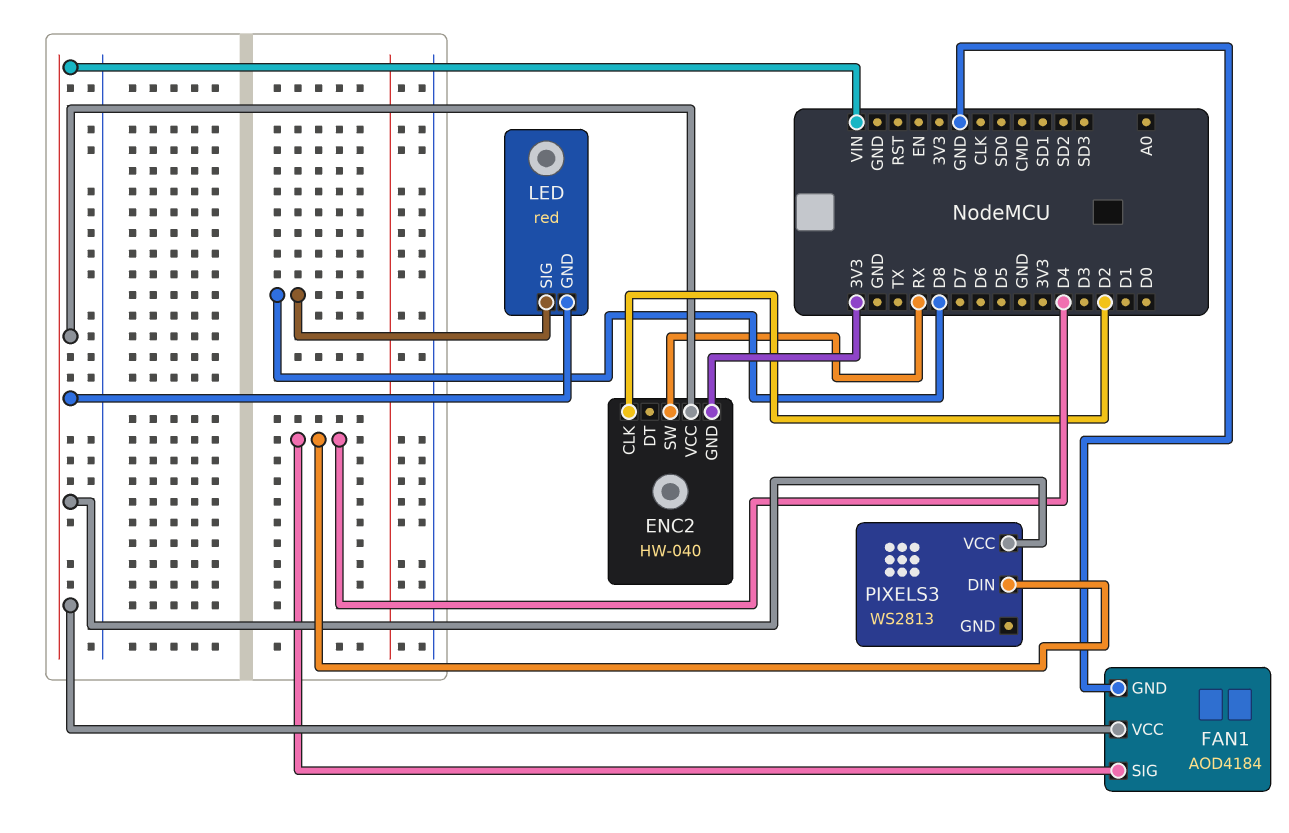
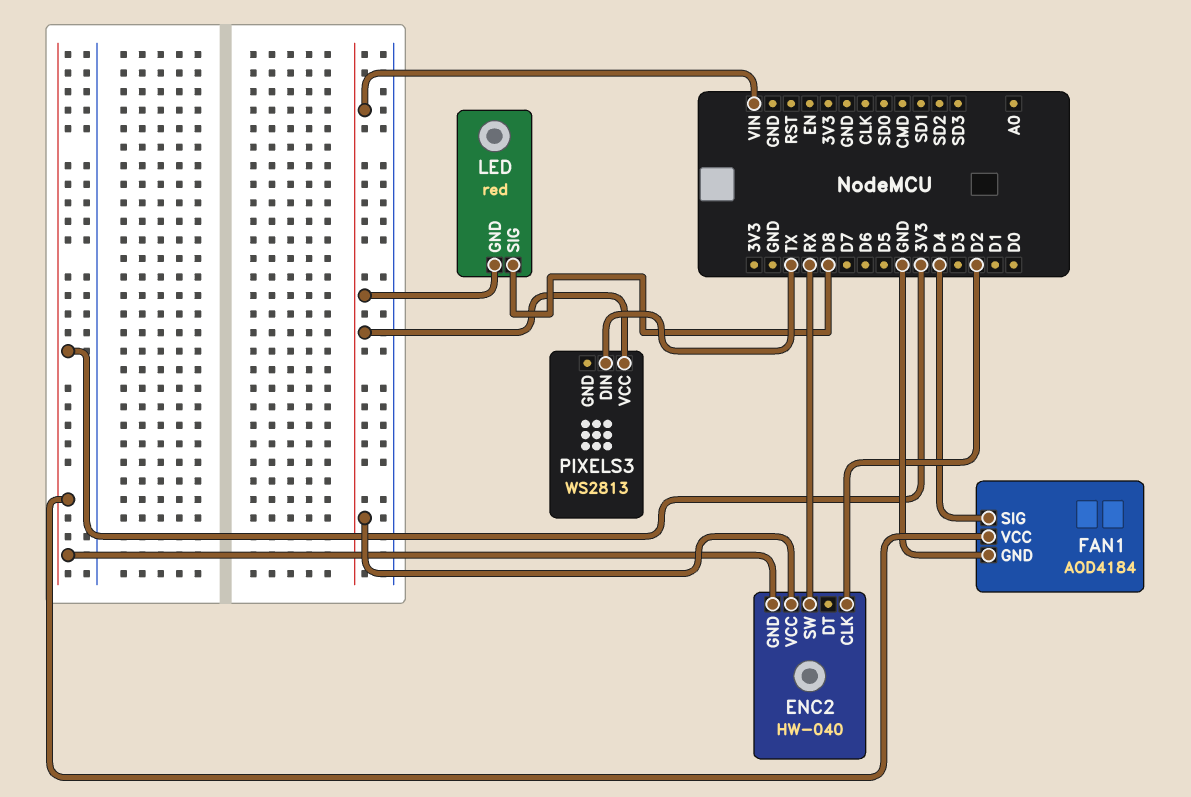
FAN1 pin VCC: VIN -> 3V3
PIXELS3 pin DIN: D4 -> TX

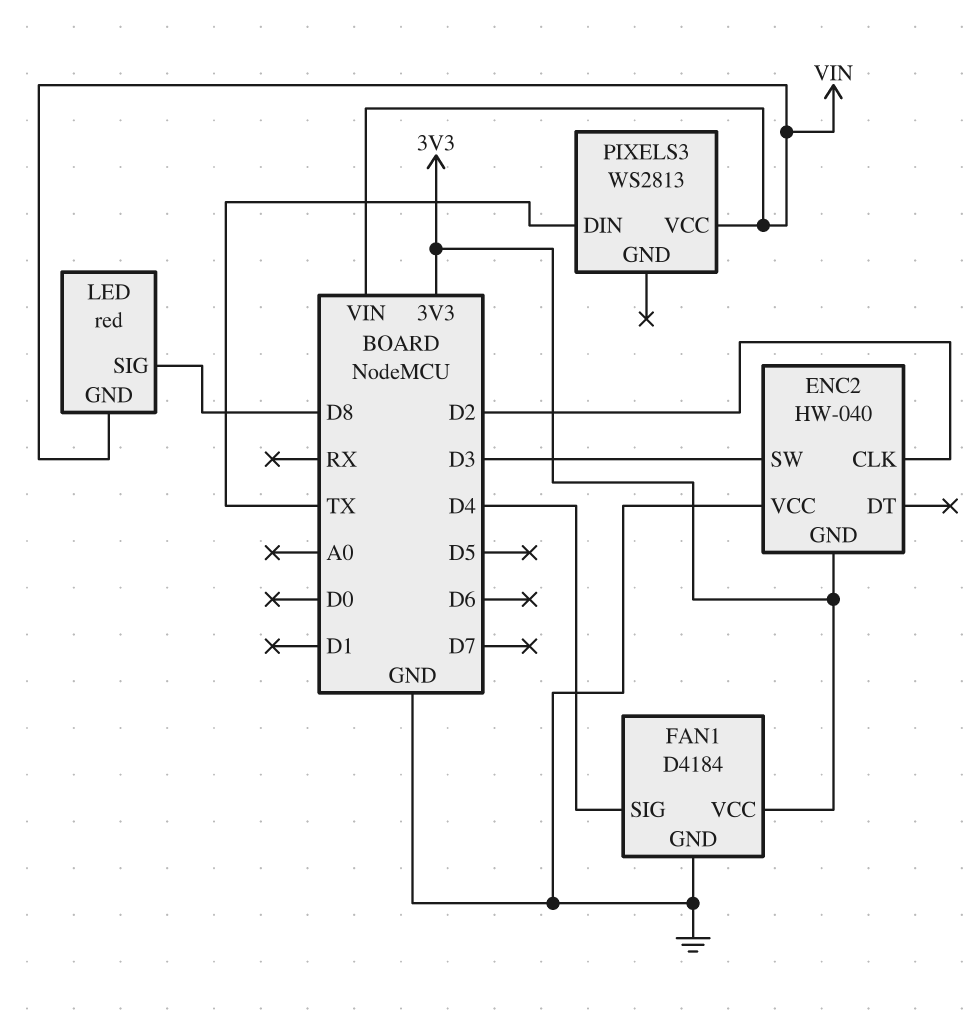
ENC2 pin SW: RX -> D3
ENC2 pin VCC: VIN -> GND
FAN1: AOD4184 -> D4184

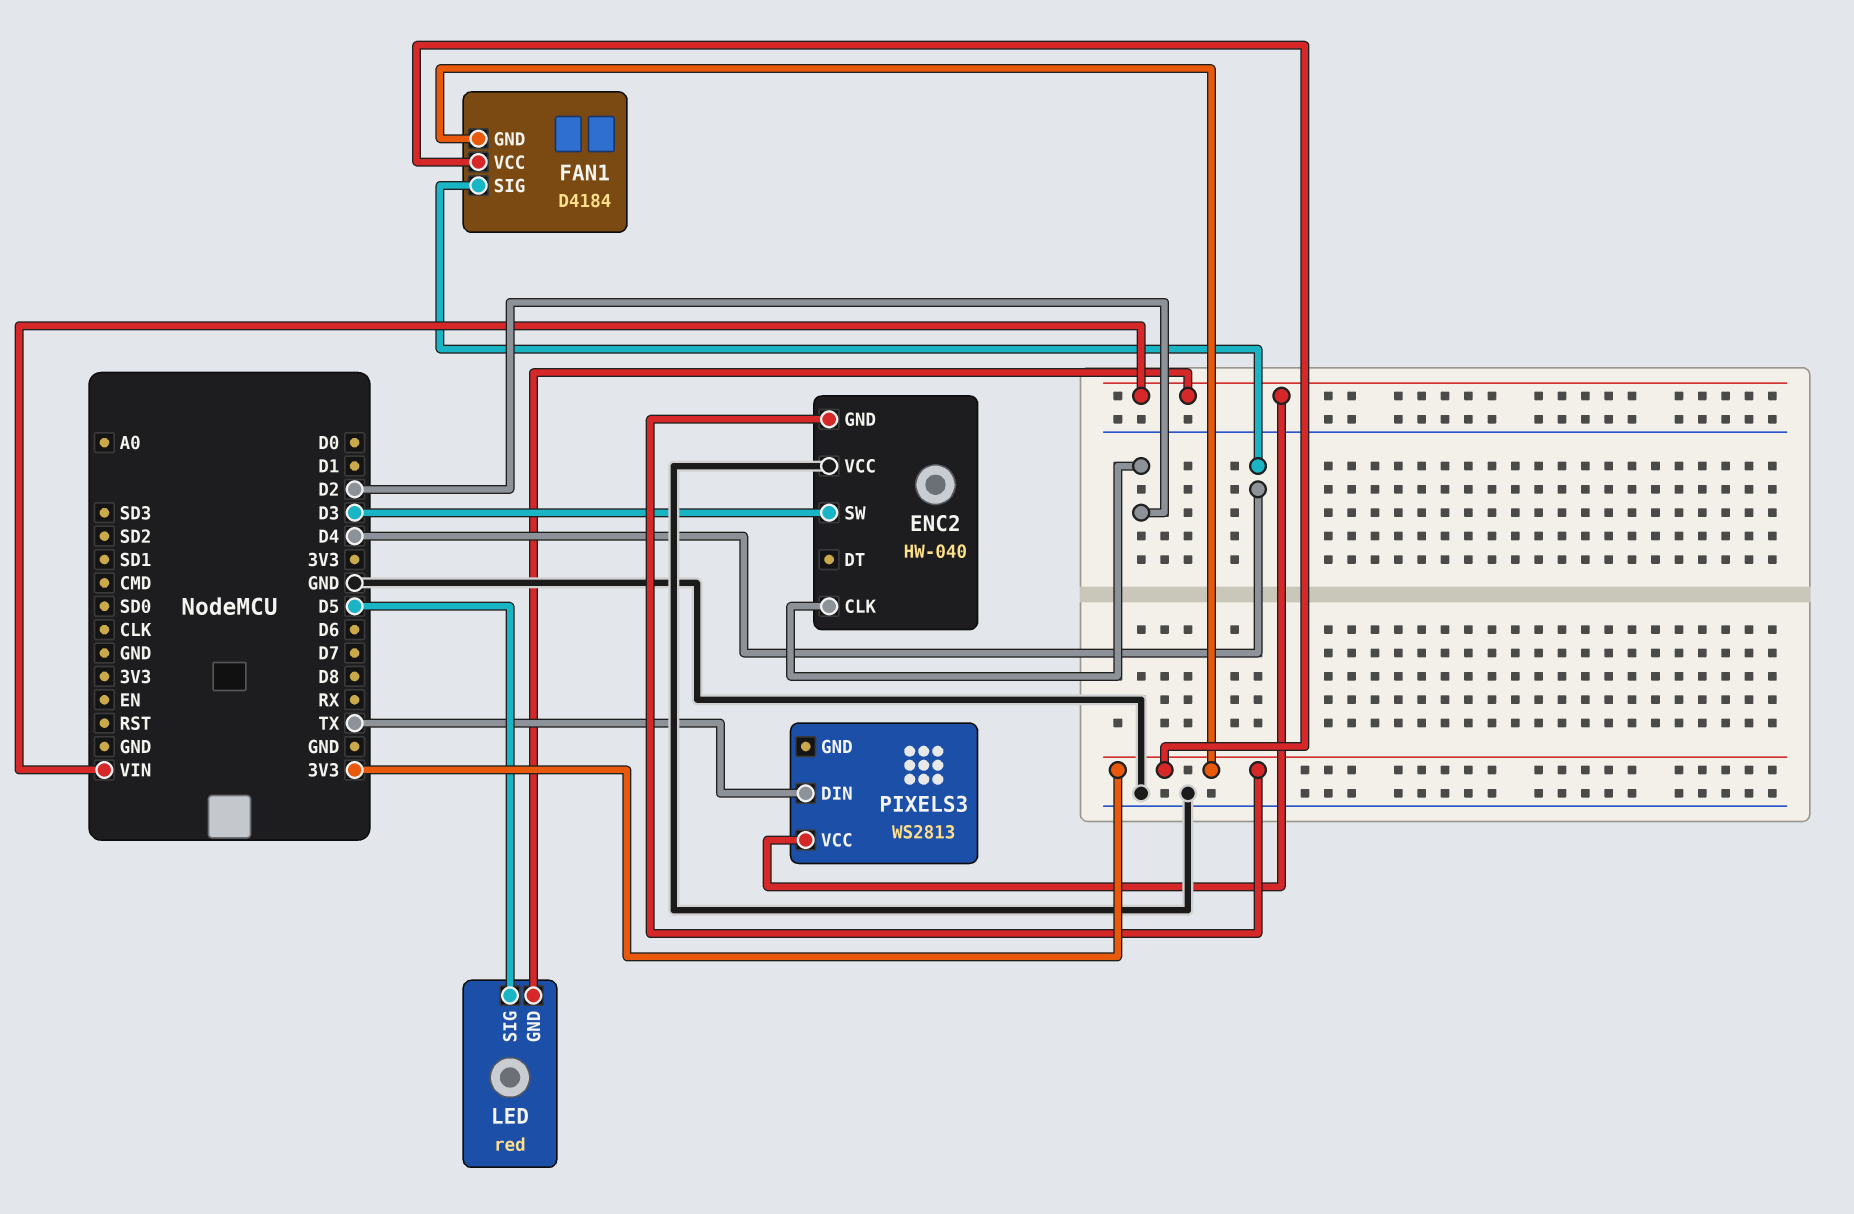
FAN1 pin GND: GND -> 3V3
LED pin SIG: D8 -> D5

